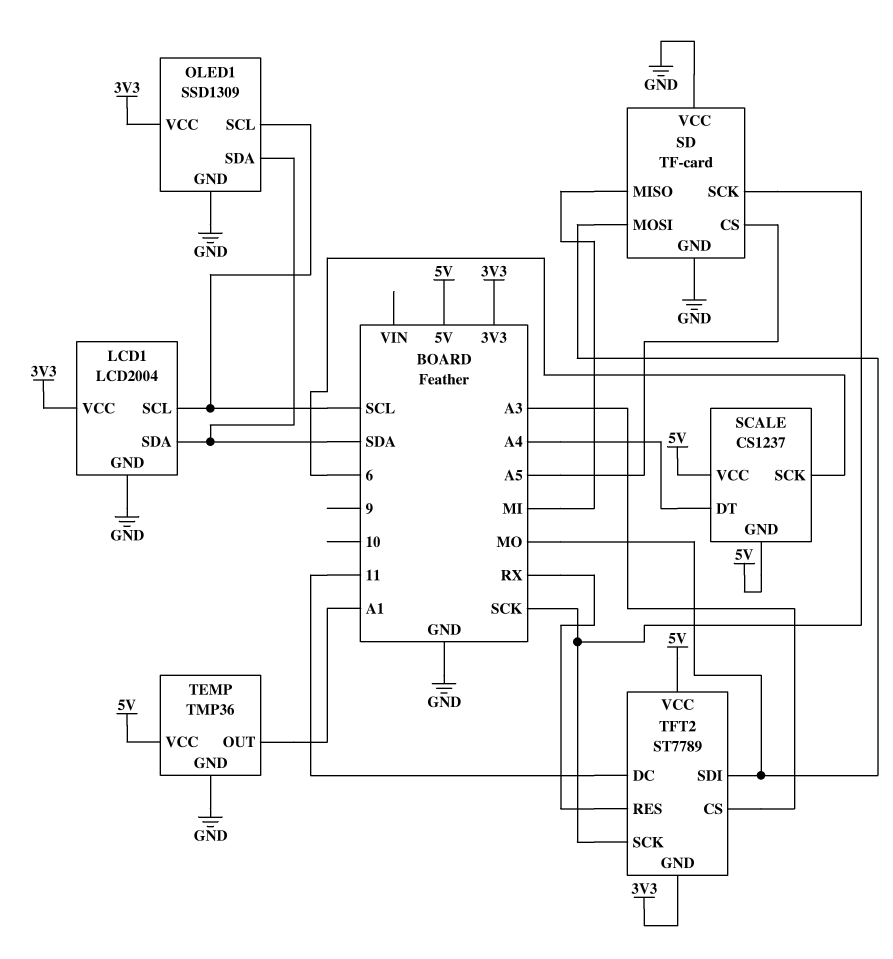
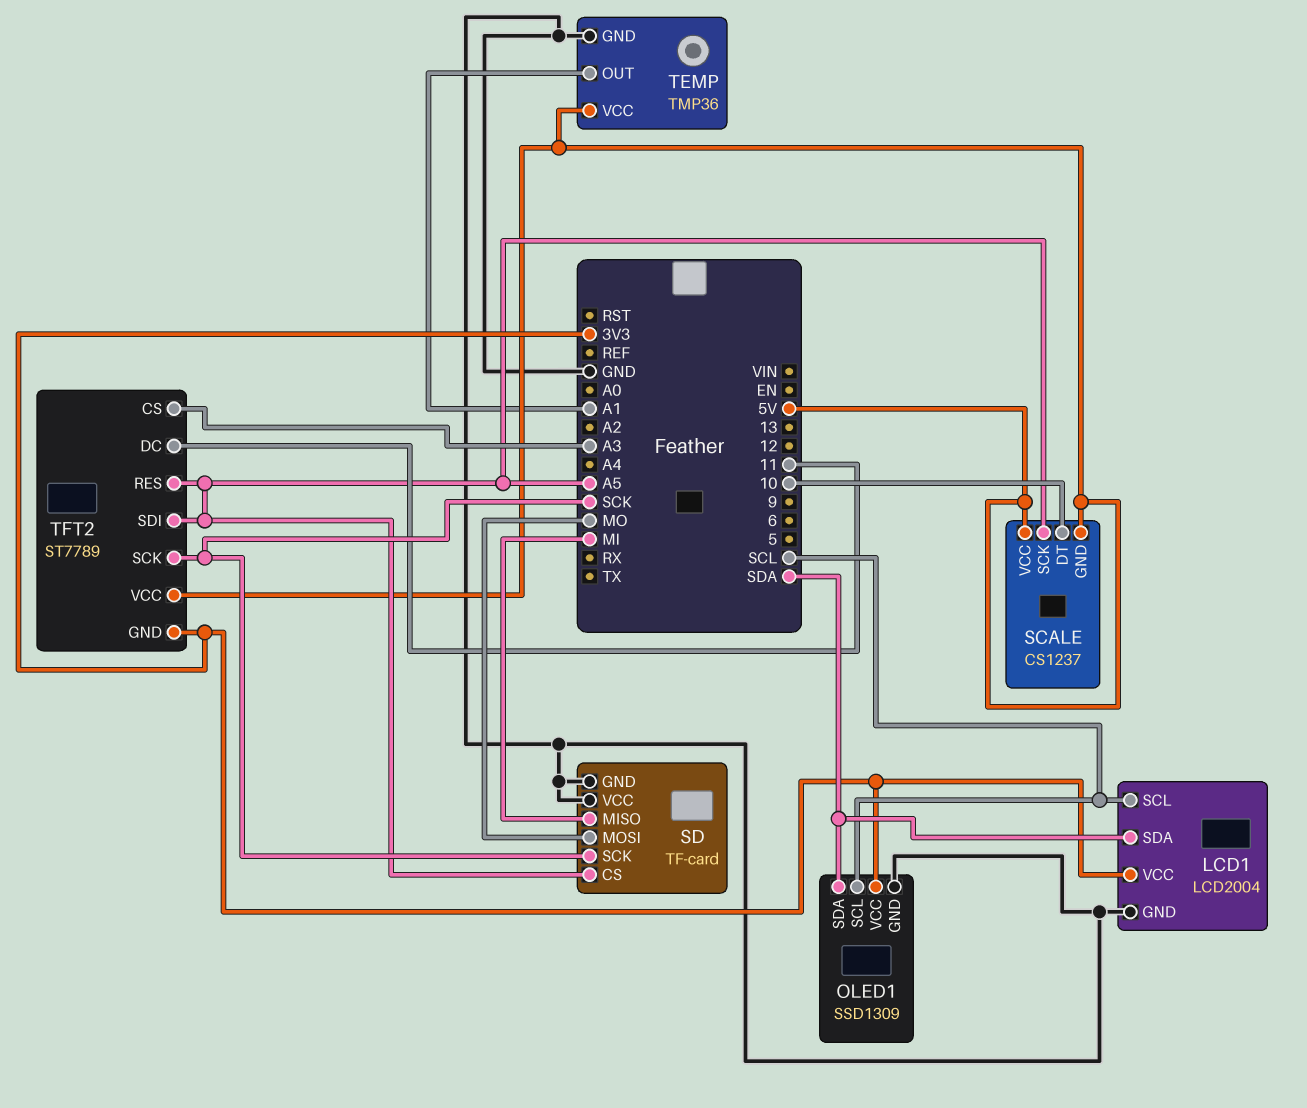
SCALE pin DT: A4 -> 10
SCALE pin SCK: 6 -> A5
TFT2 pin RES: RX -> A5
TFT2 pin SDI: MO -> A5

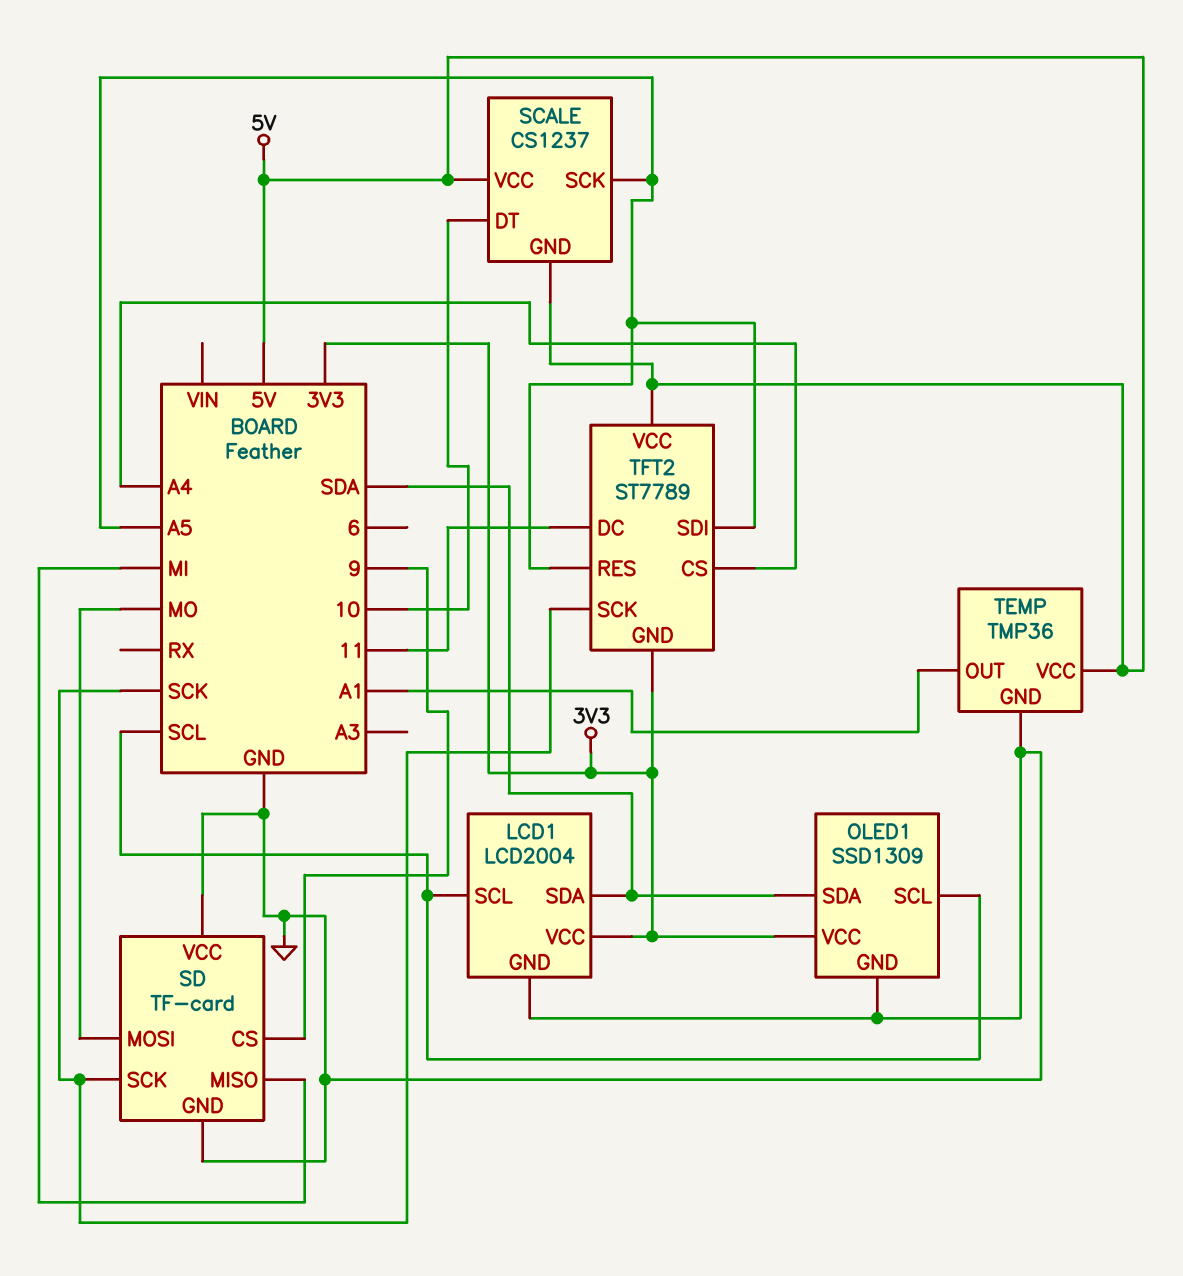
SD pin CS: A5 -> 9
TFT2 pin CS: A3 -> A4

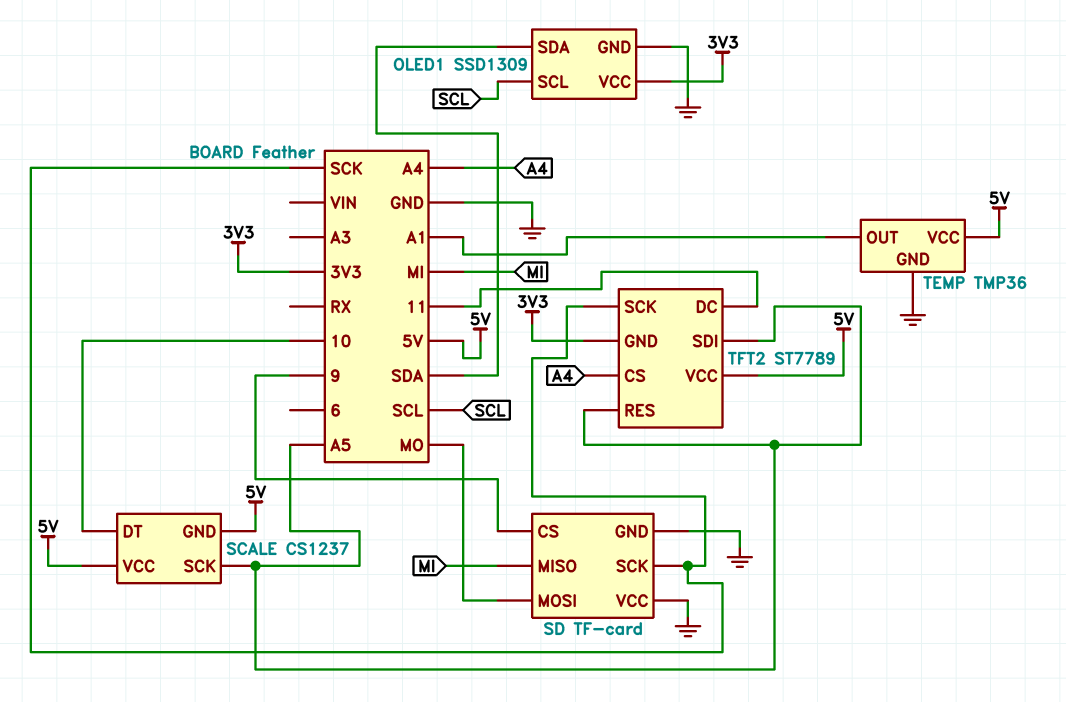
LCD1: LCD2004 -> none
LCD1 pin GND: GND -> none
LCD1 pin SCL: SCL -> none
LCD1 pin SDA: SDA -> none
LCD1 pin VCC: 3V3 -> none

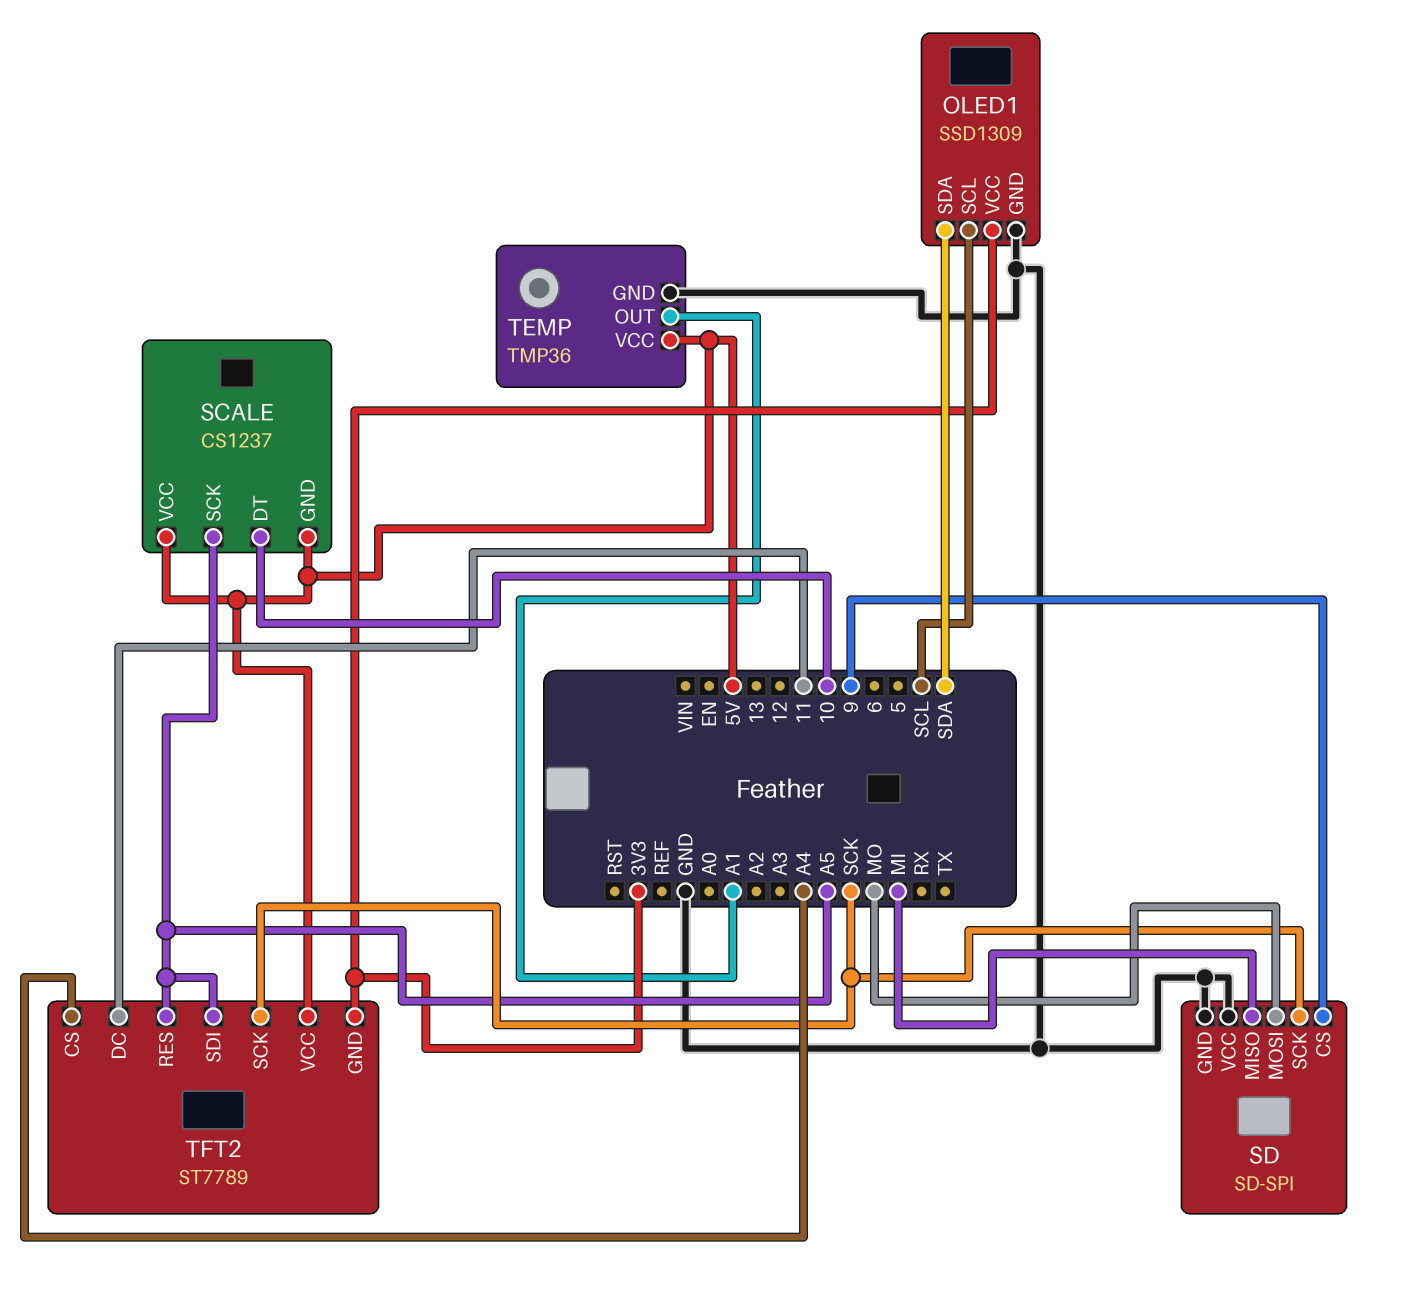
SD: TF-card -> SD-SPI

